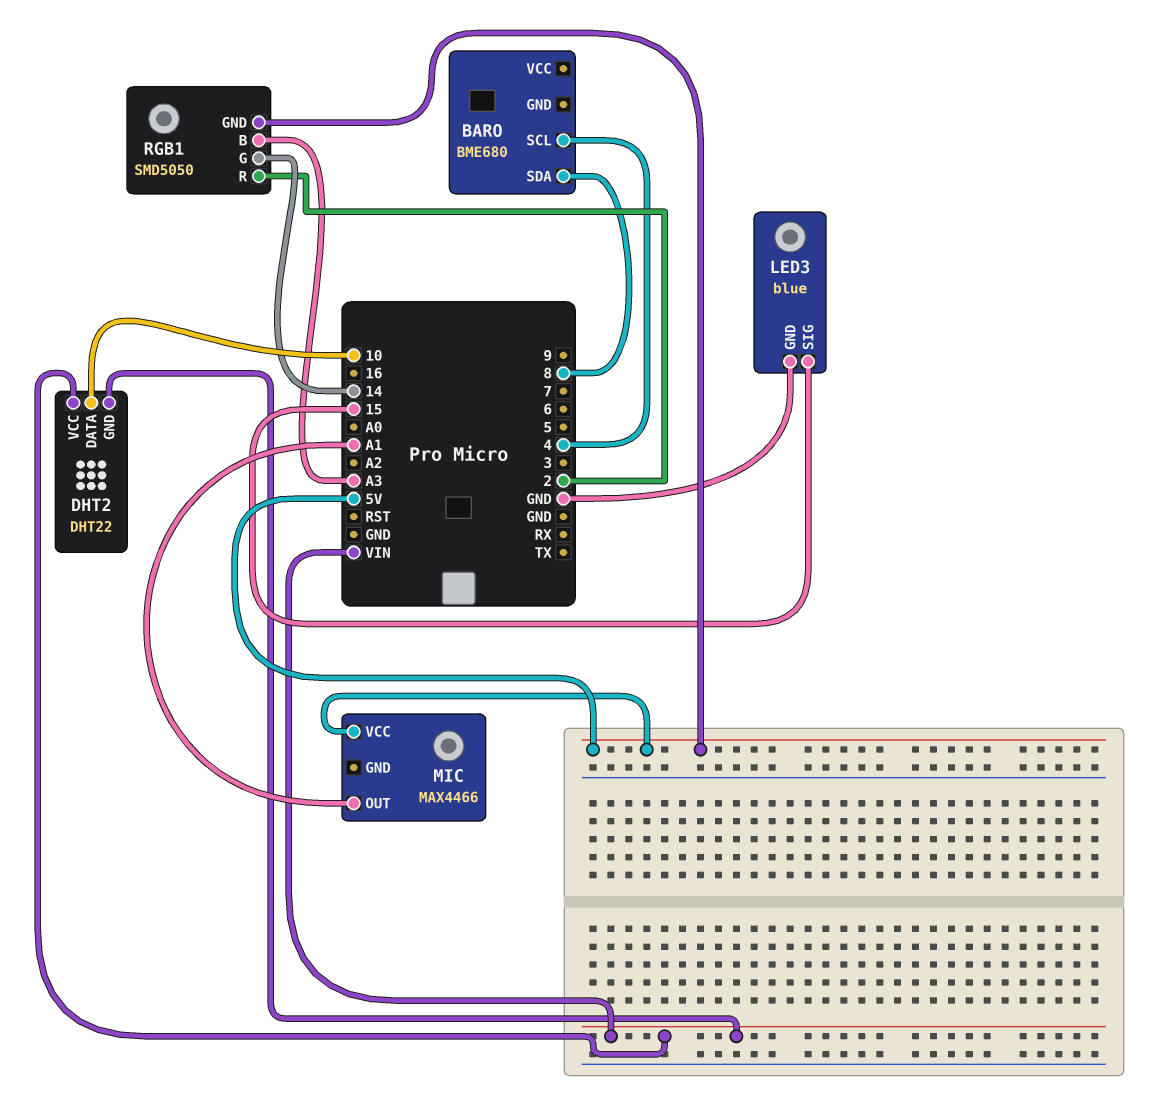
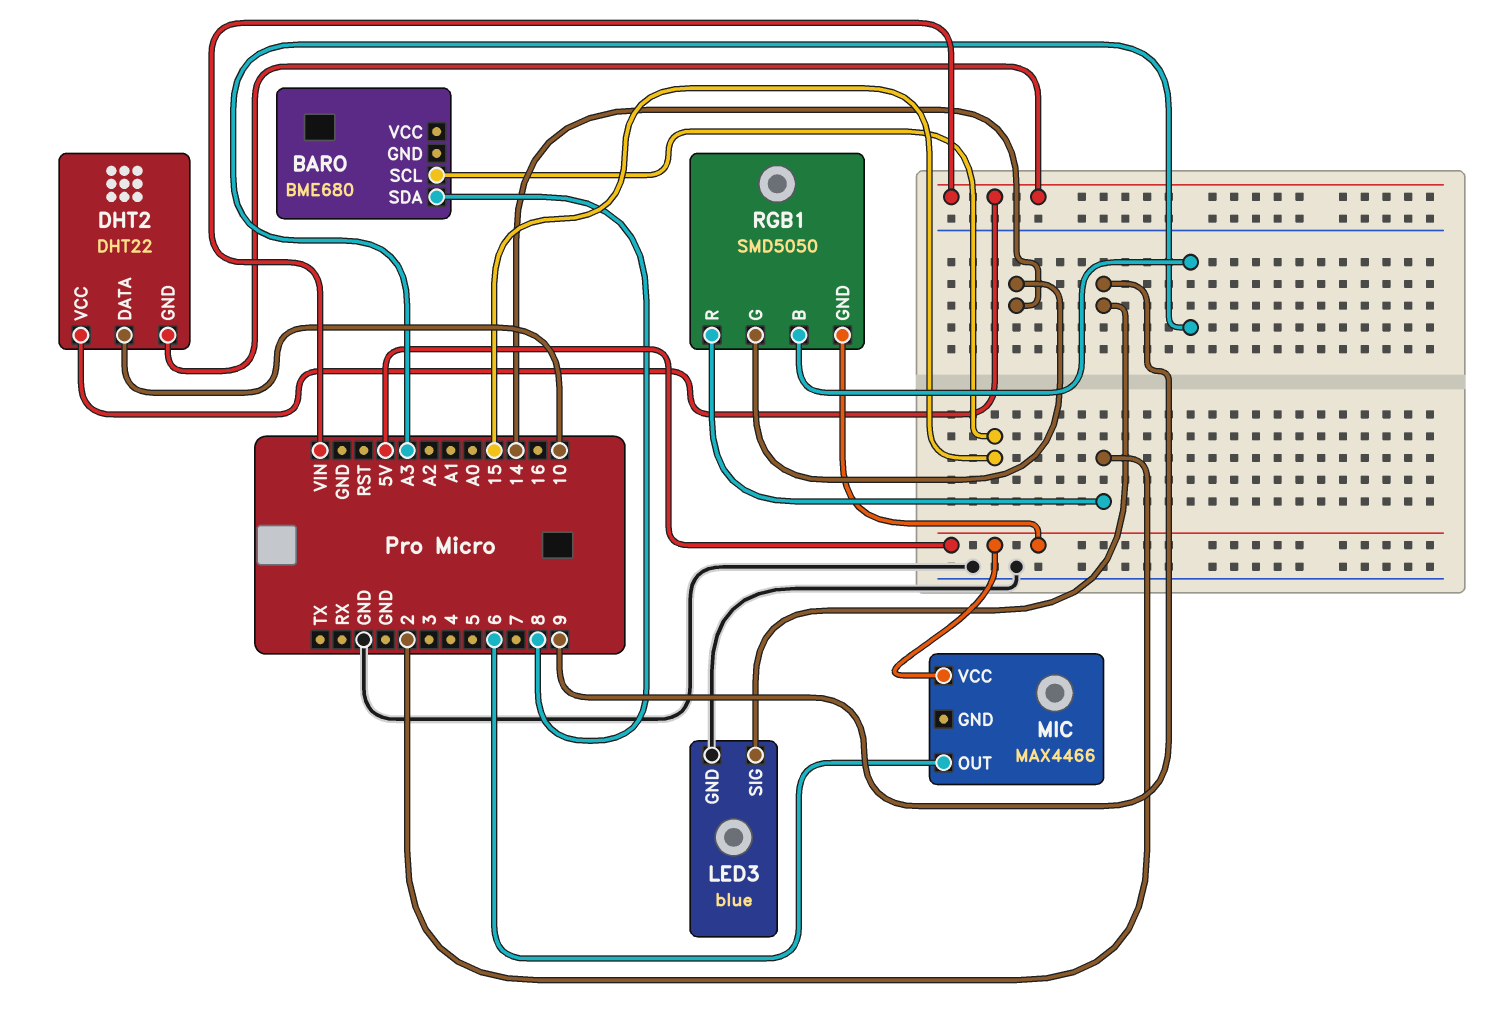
BARO pin SCL: 4 -> 15
LED3 pin SIG: 15 -> 9
MIC pin OUT: A1 -> 6

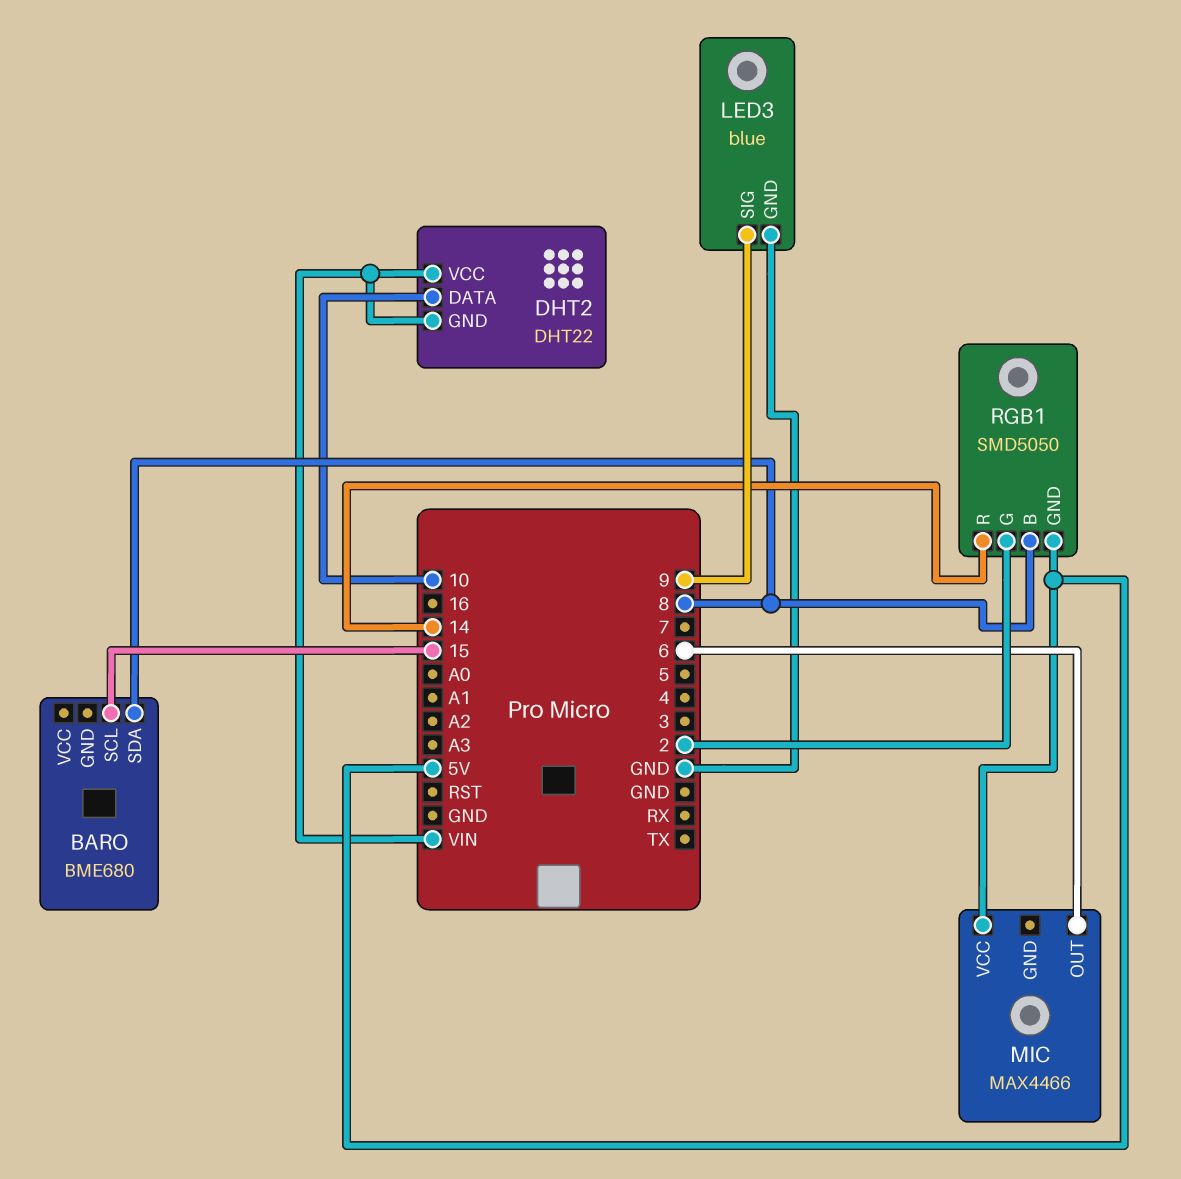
RGB1 pin B: A3 -> 8
RGB1 pin G: 14 -> 2
RGB1 pin R: 2 -> 14

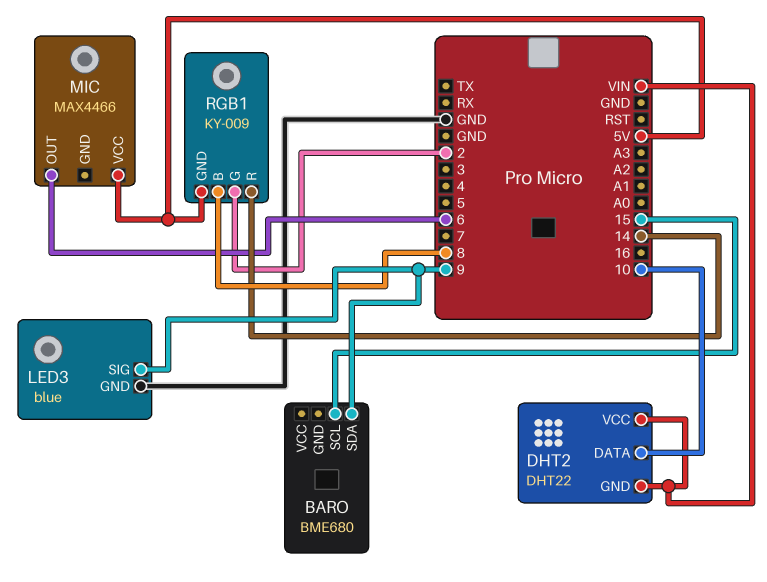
BARO pin SDA: 8 -> 9
RGB1: SMD5050 -> KY-009

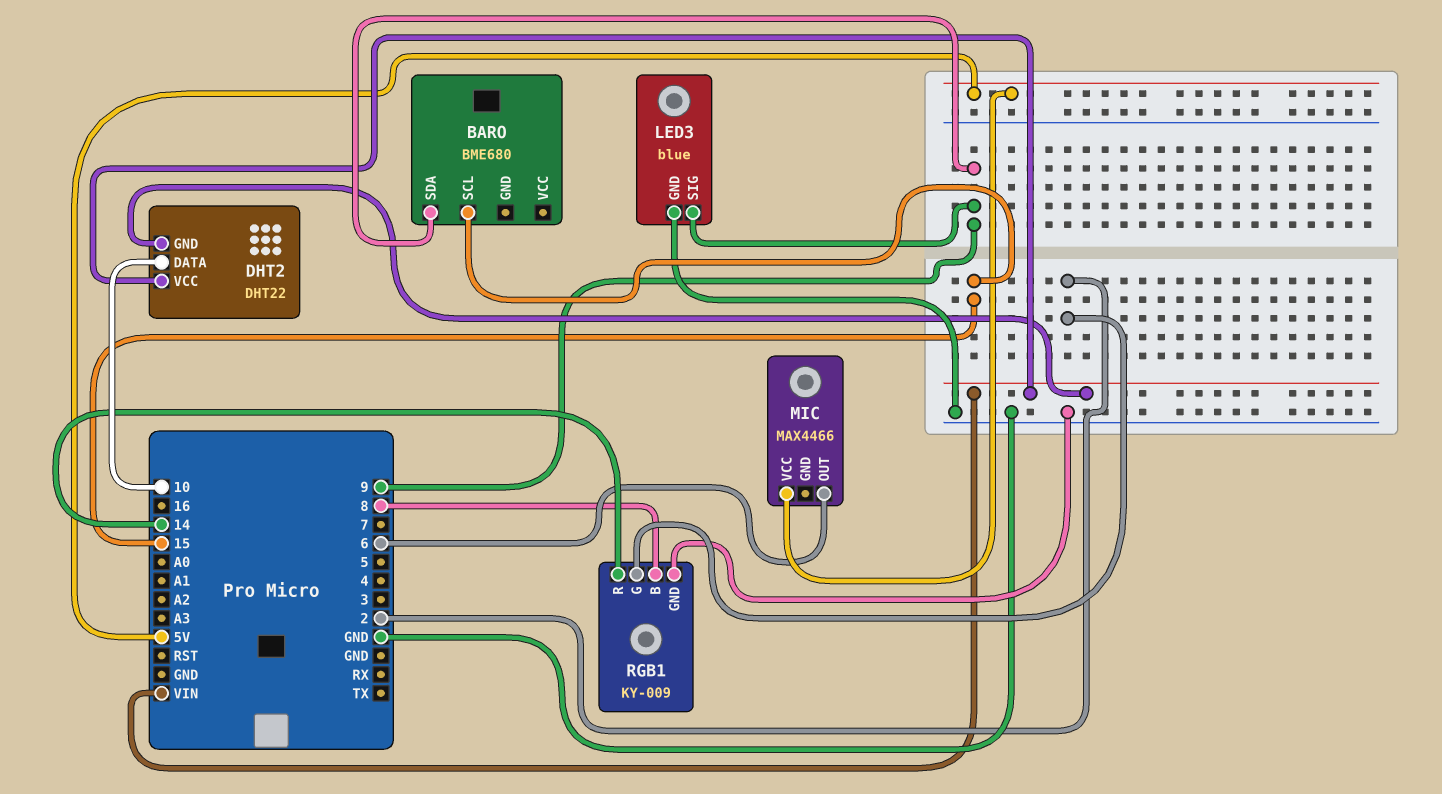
RGB1 pin GND: 5V -> GND

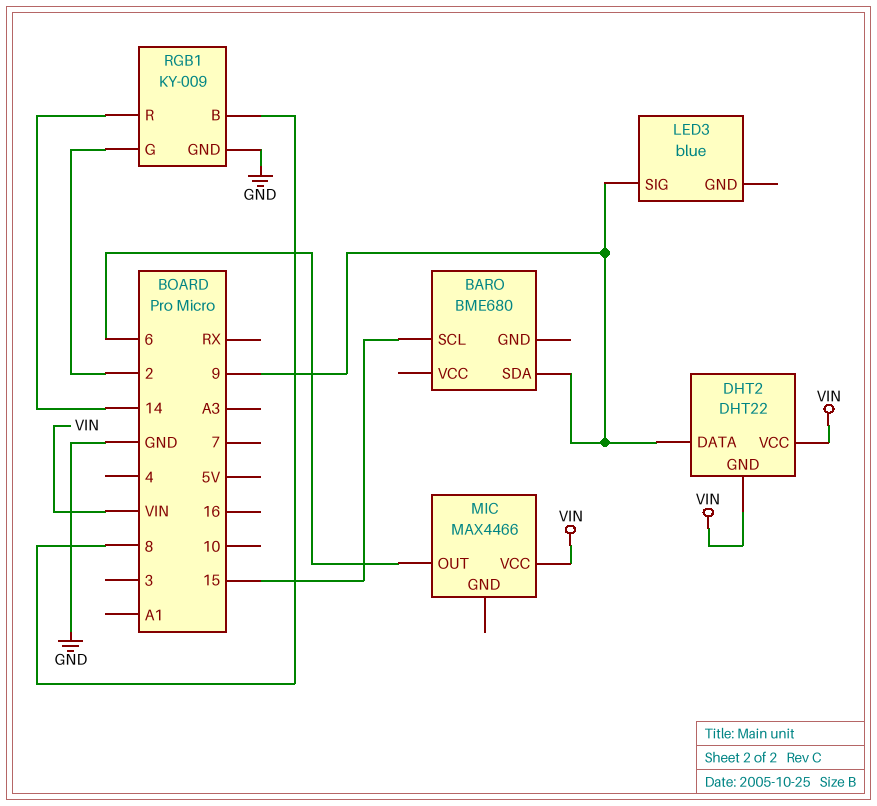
DHT2 pin DATA: 10 -> 9
LED3 pin GND: GND -> none
MIC pin VCC: 5V -> VIN

